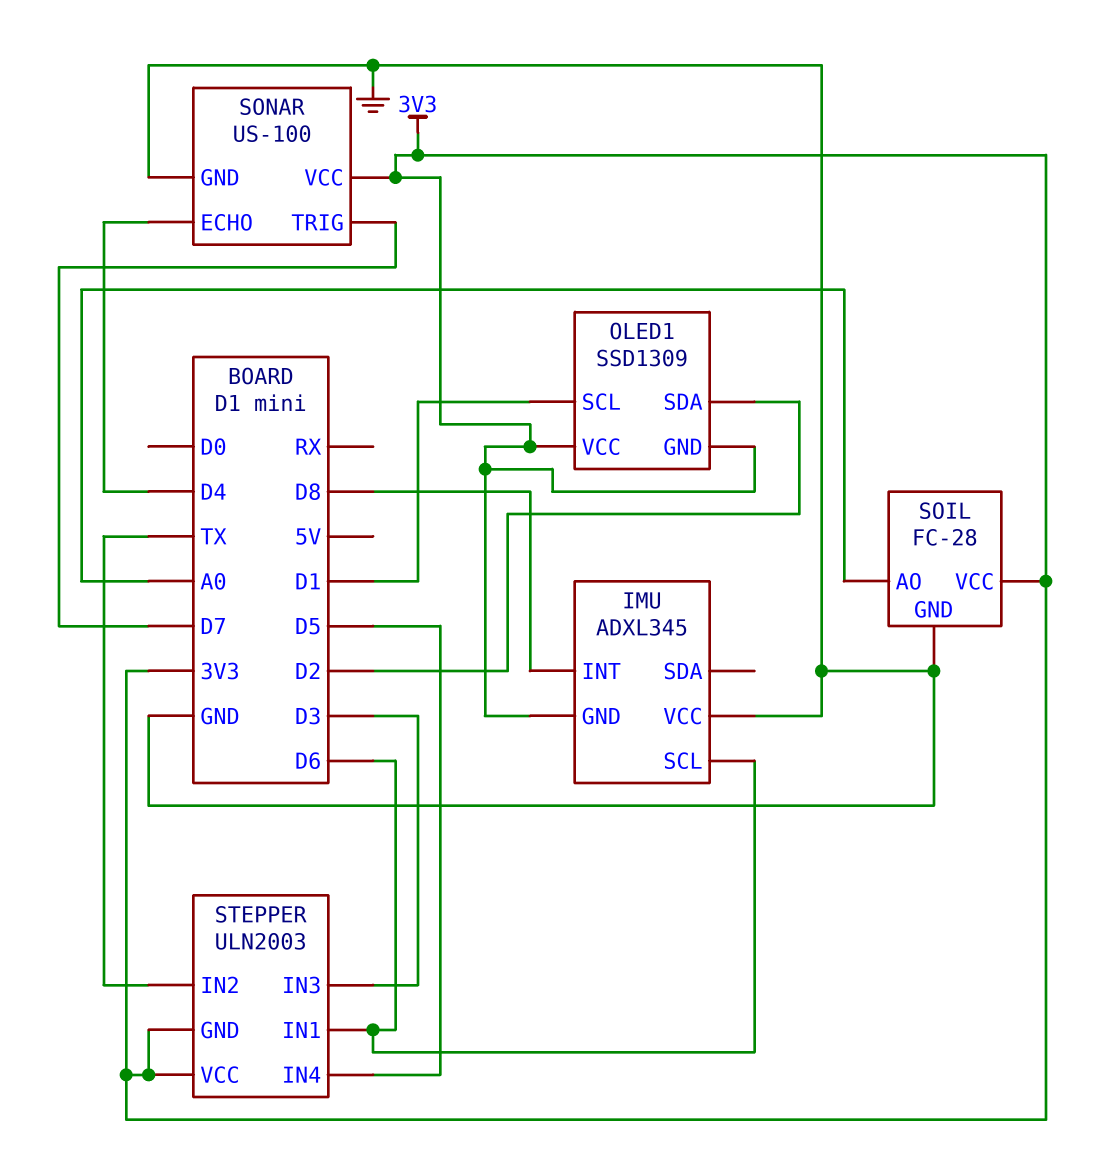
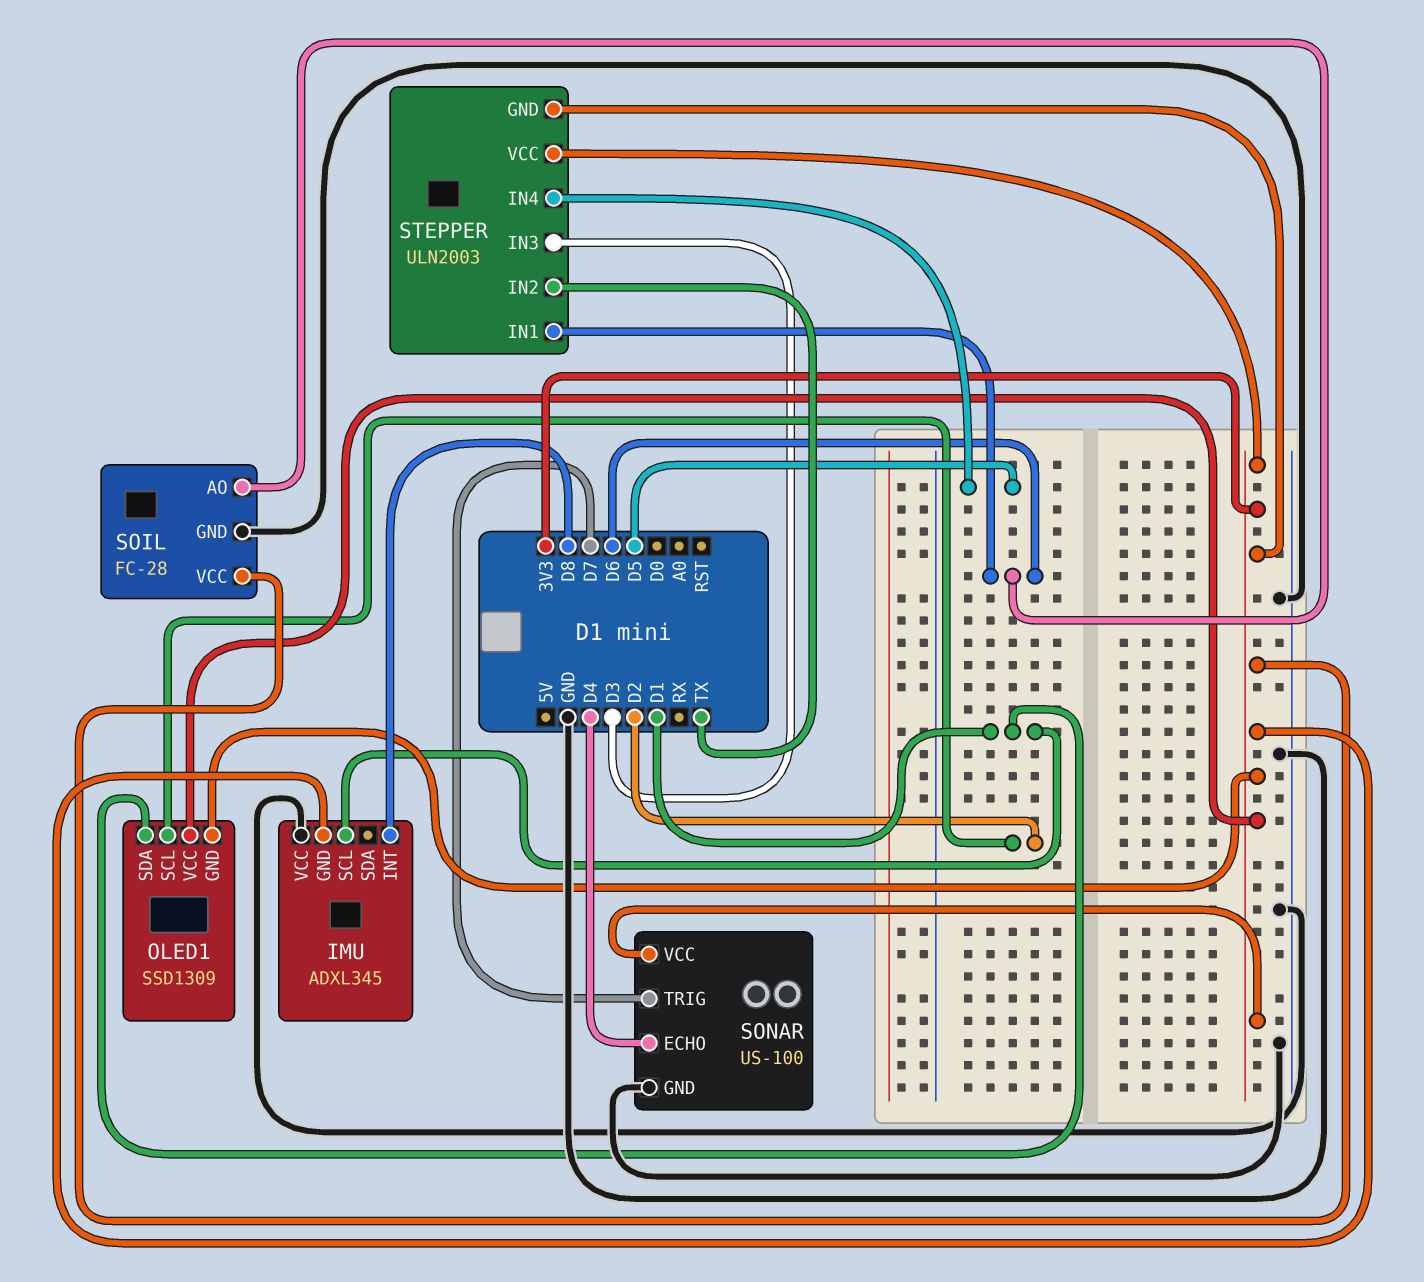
IMU pin SCL: D6 -> D1
OLED1 pin SCL: D1 -> D2
OLED1 pin SDA: D2 -> D1
SOIL pin AO: A0 -> D6

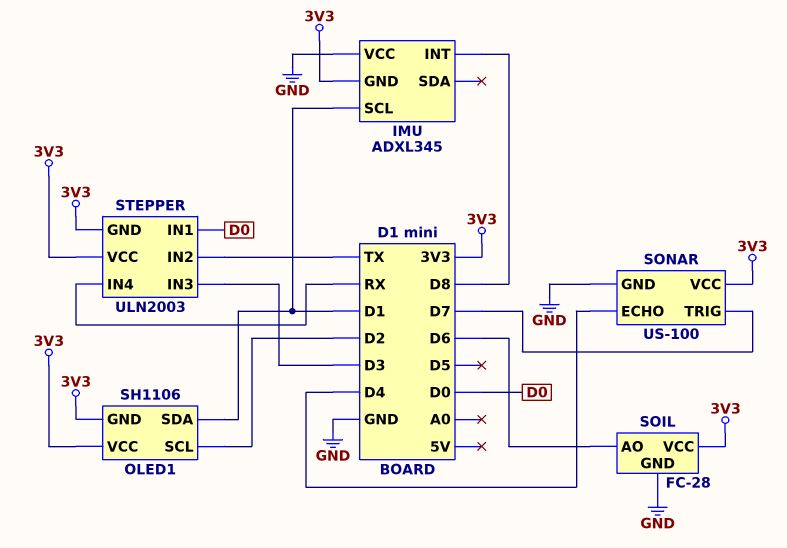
OLED1: SSD1309 -> SH1106
STEPPER pin IN1: D6 -> D0
STEPPER pin IN4: D5 -> RX

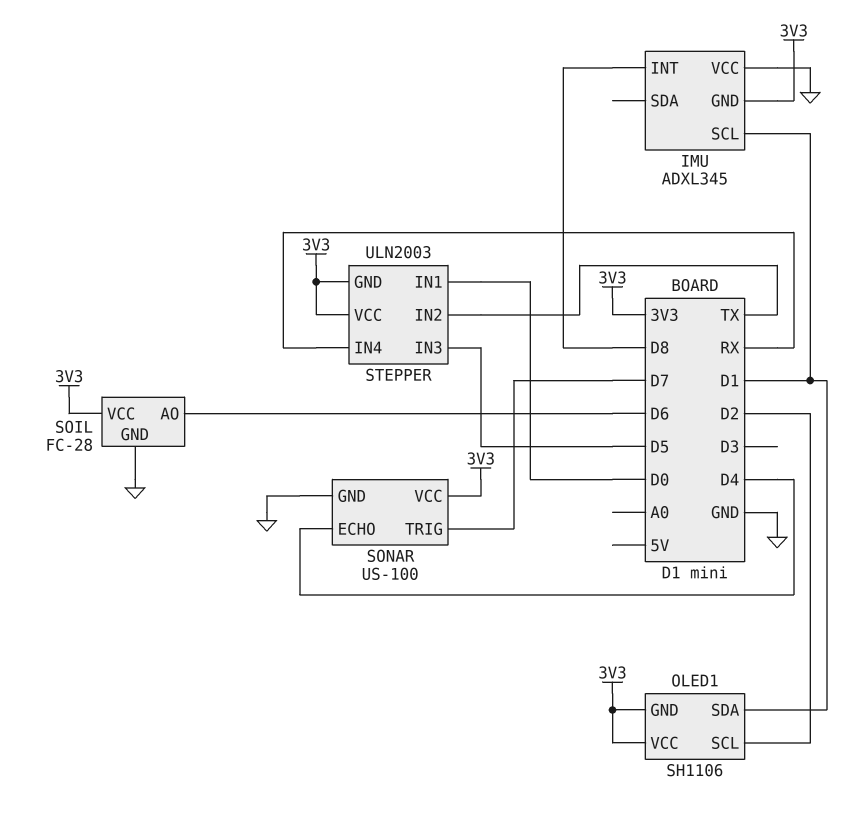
STEPPER pin IN3: D3 -> D5

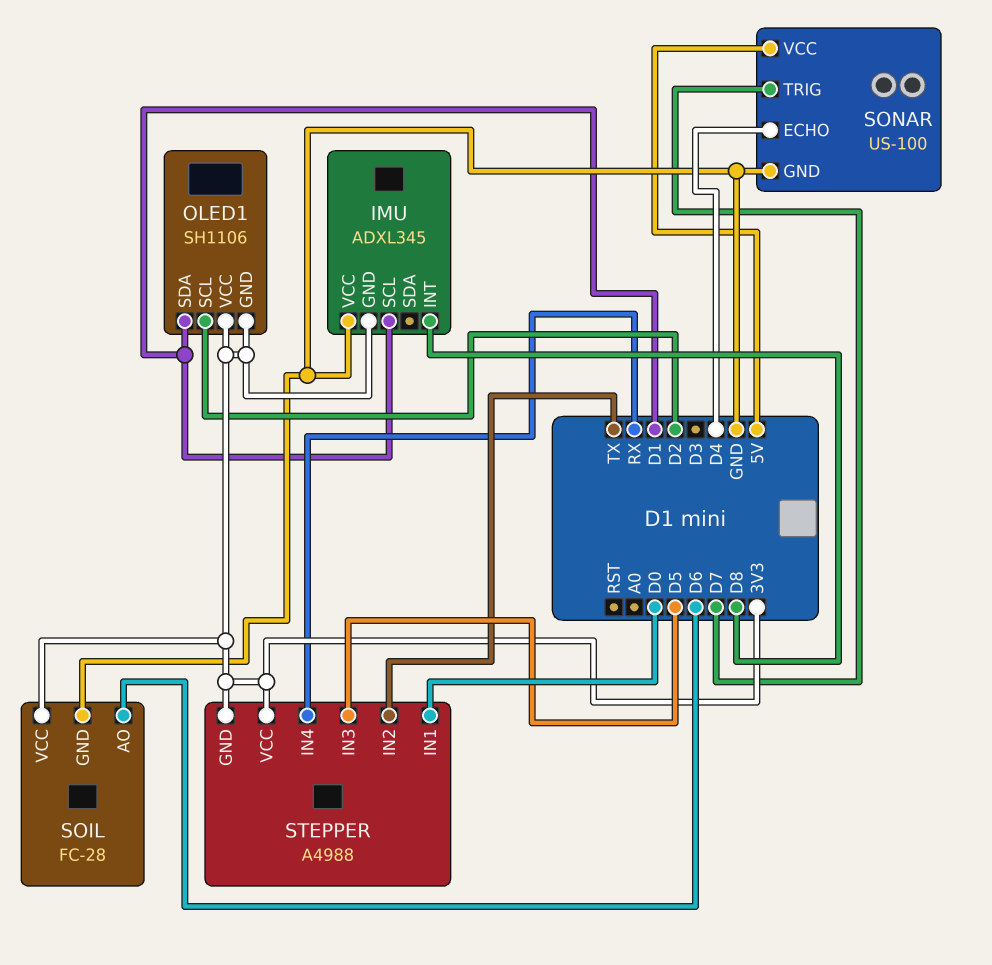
SONAR pin VCC: 3V3 -> 5V
STEPPER: ULN2003 -> A4988

